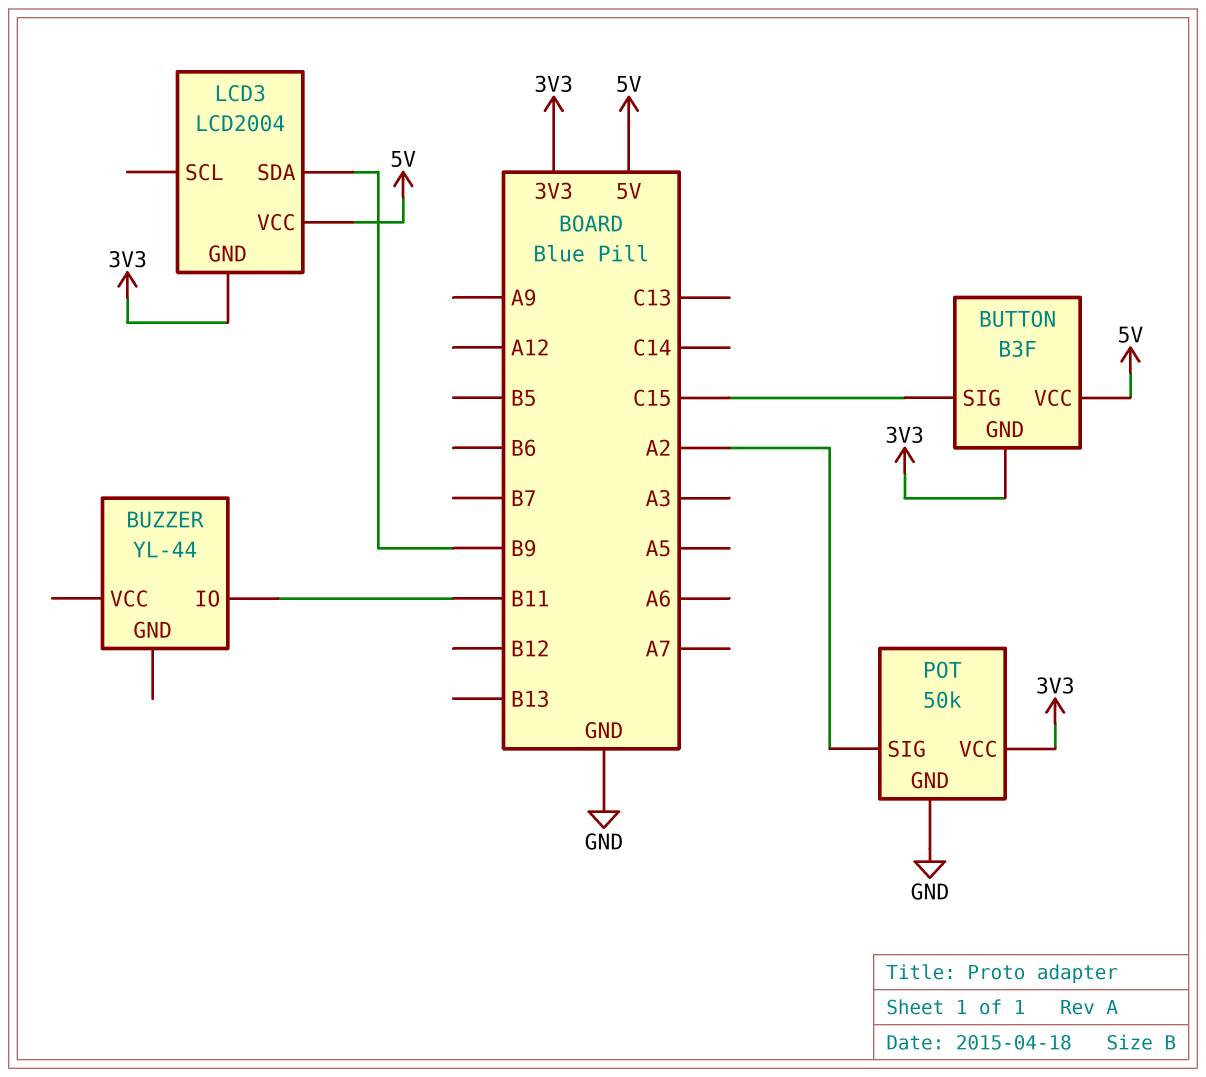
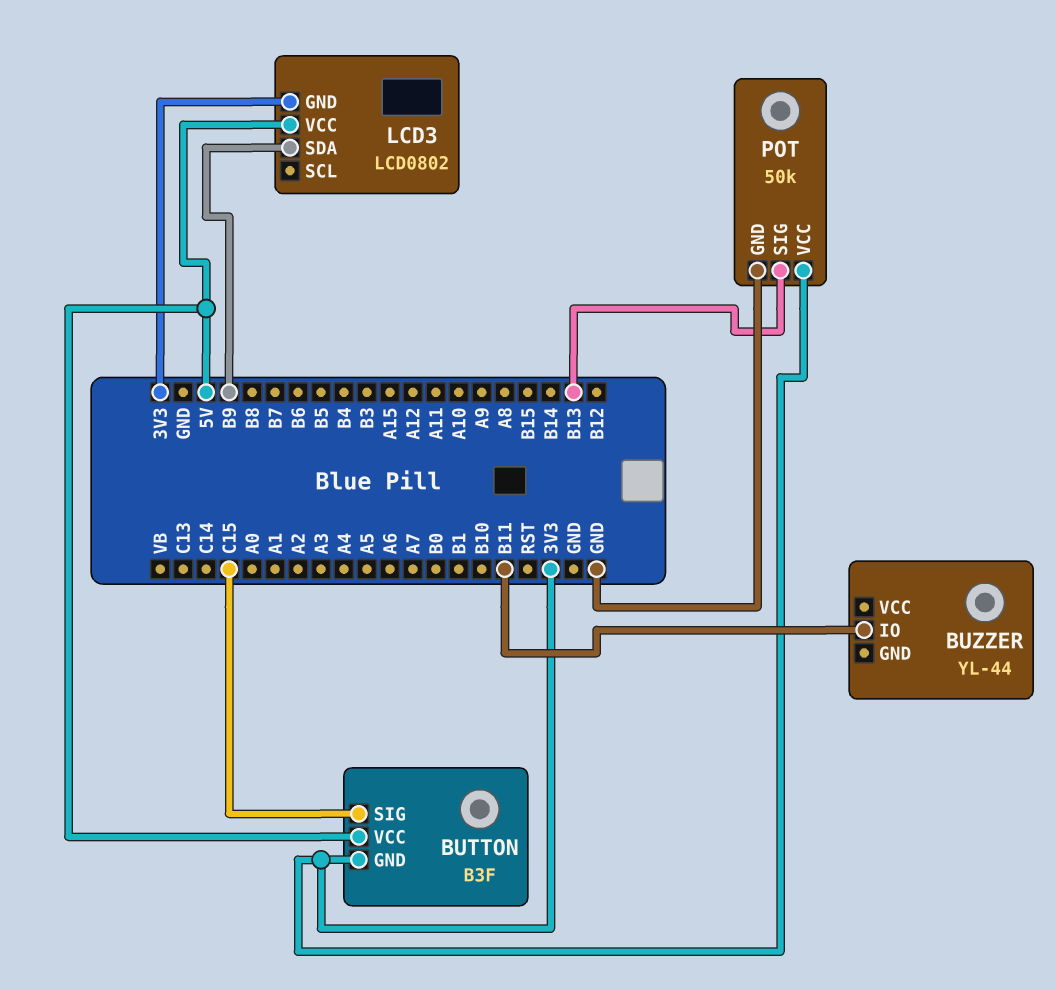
LCD3: LCD2004 -> LCD0802
POT pin SIG: A2 -> B13

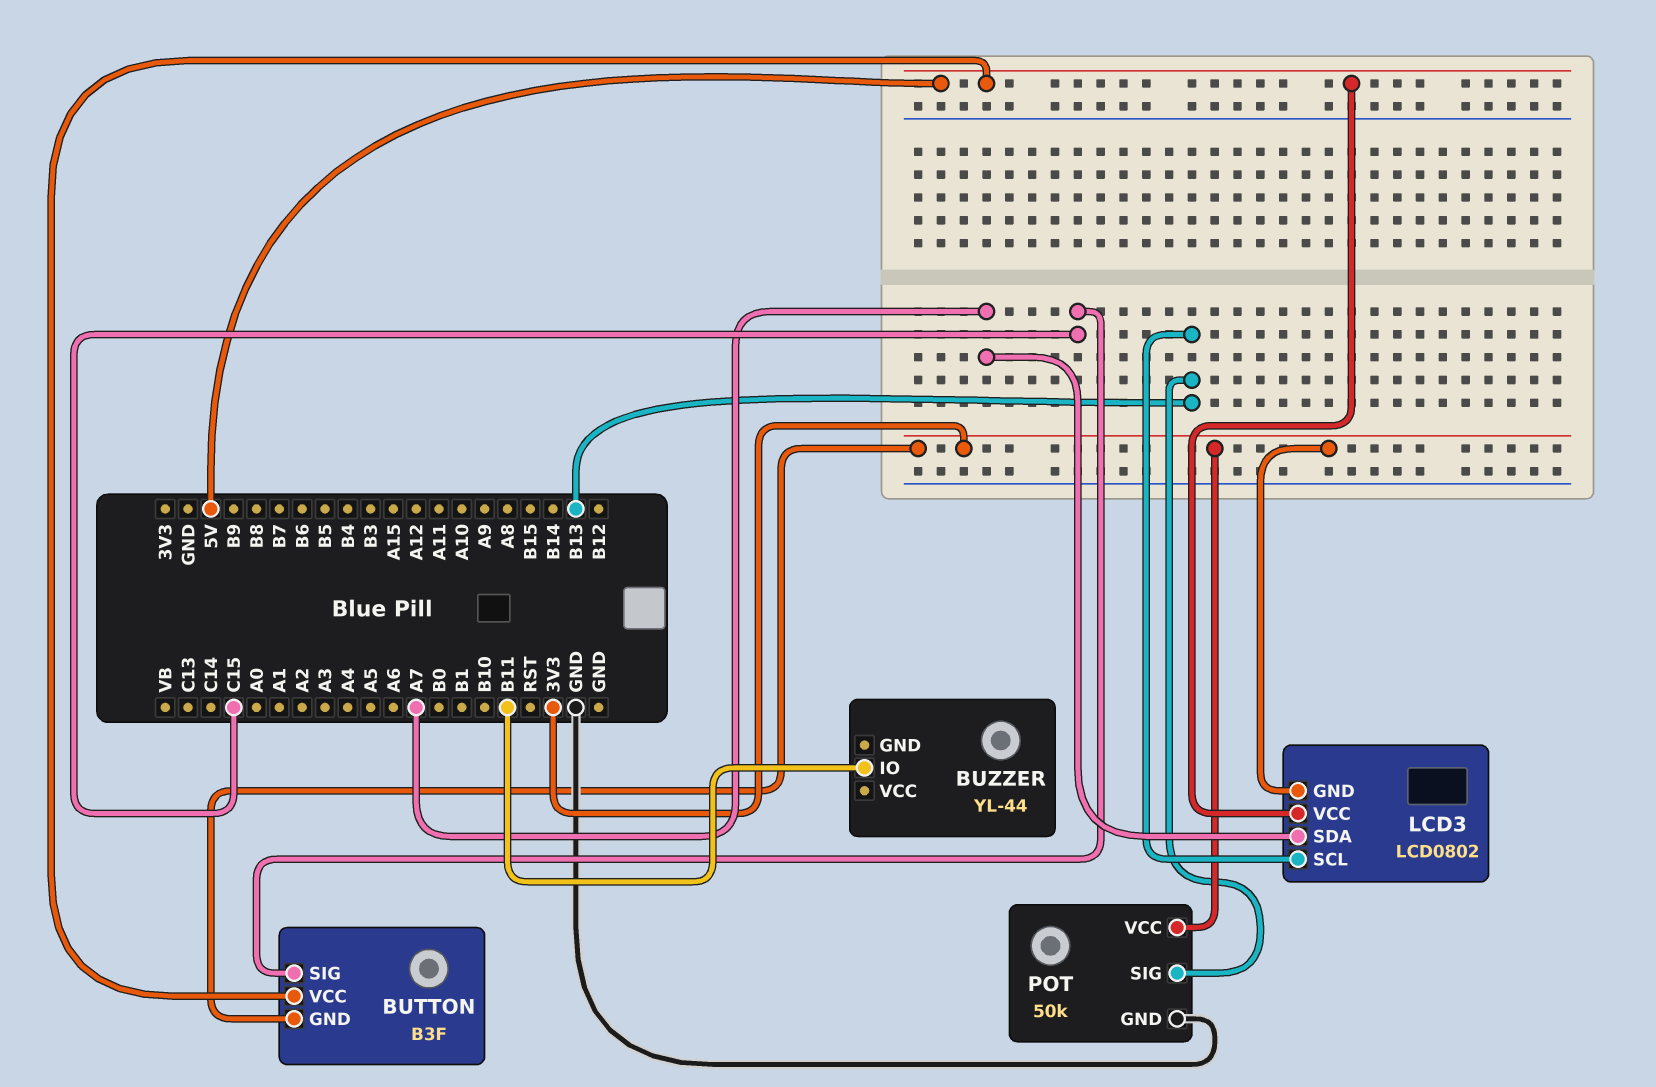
LCD3 pin SCL: none -> B13
LCD3 pin SDA: B9 -> A7

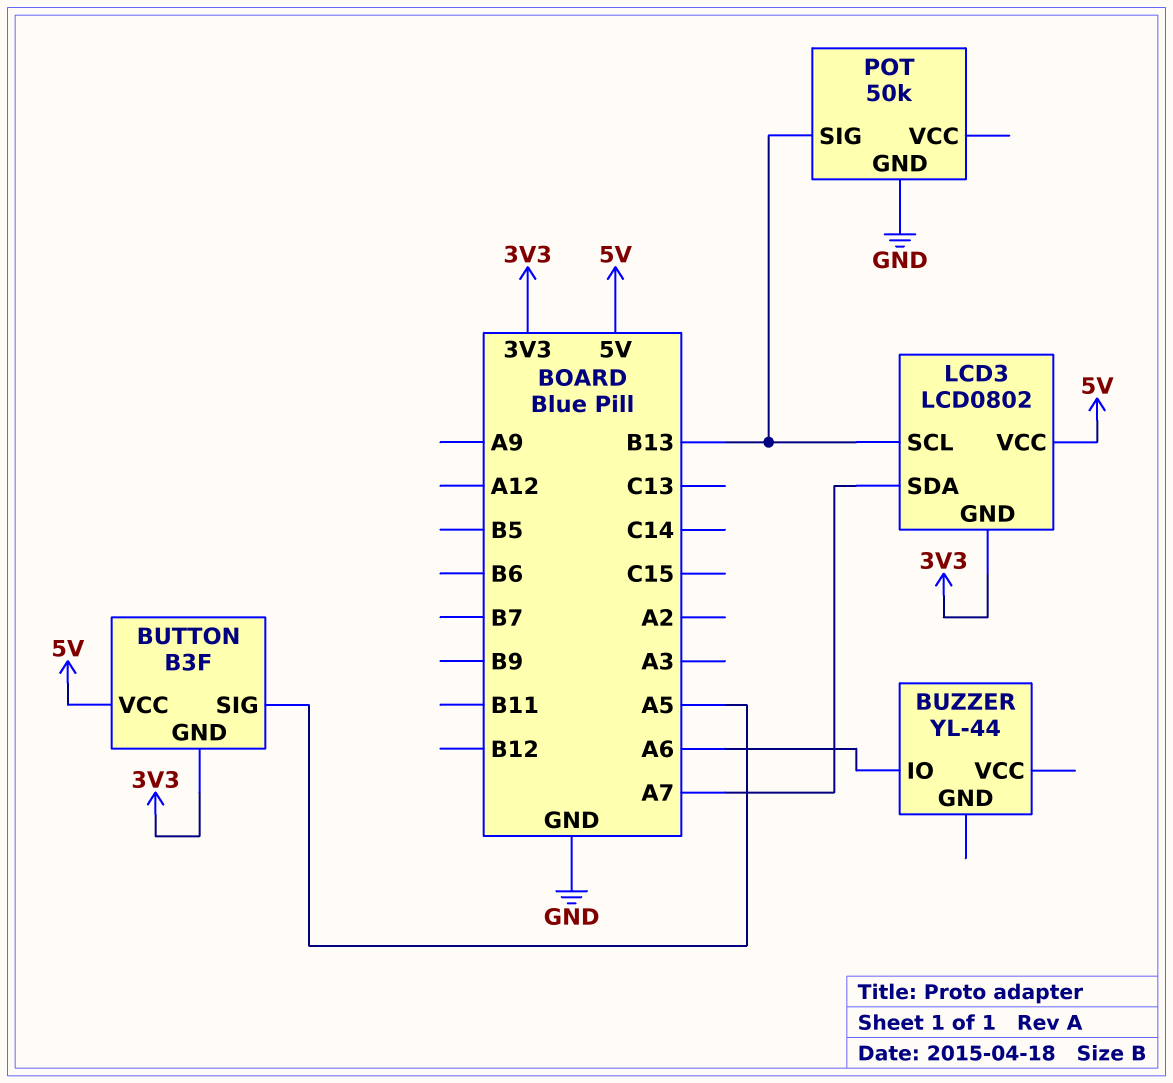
BUTTON pin SIG: C15 -> A5
BUZZER pin IO: B11 -> A6
POT pin VCC: 3V3 -> none

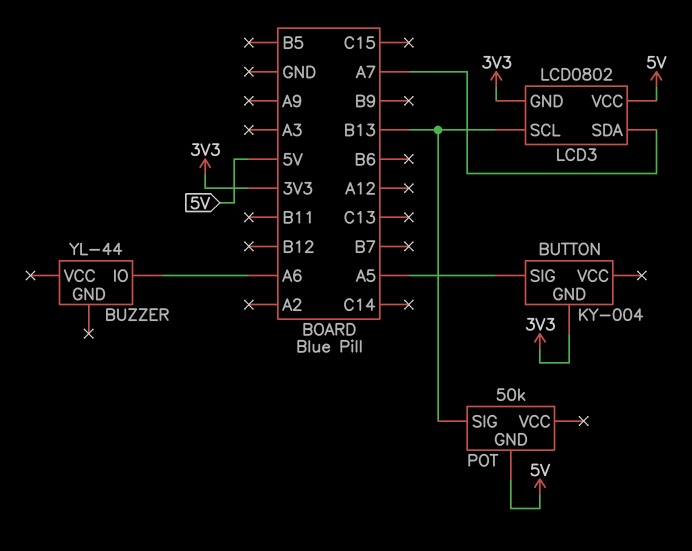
BUTTON: B3F -> KY-004
BUTTON pin VCC: 5V -> none
POT pin GND: GND -> 5V

